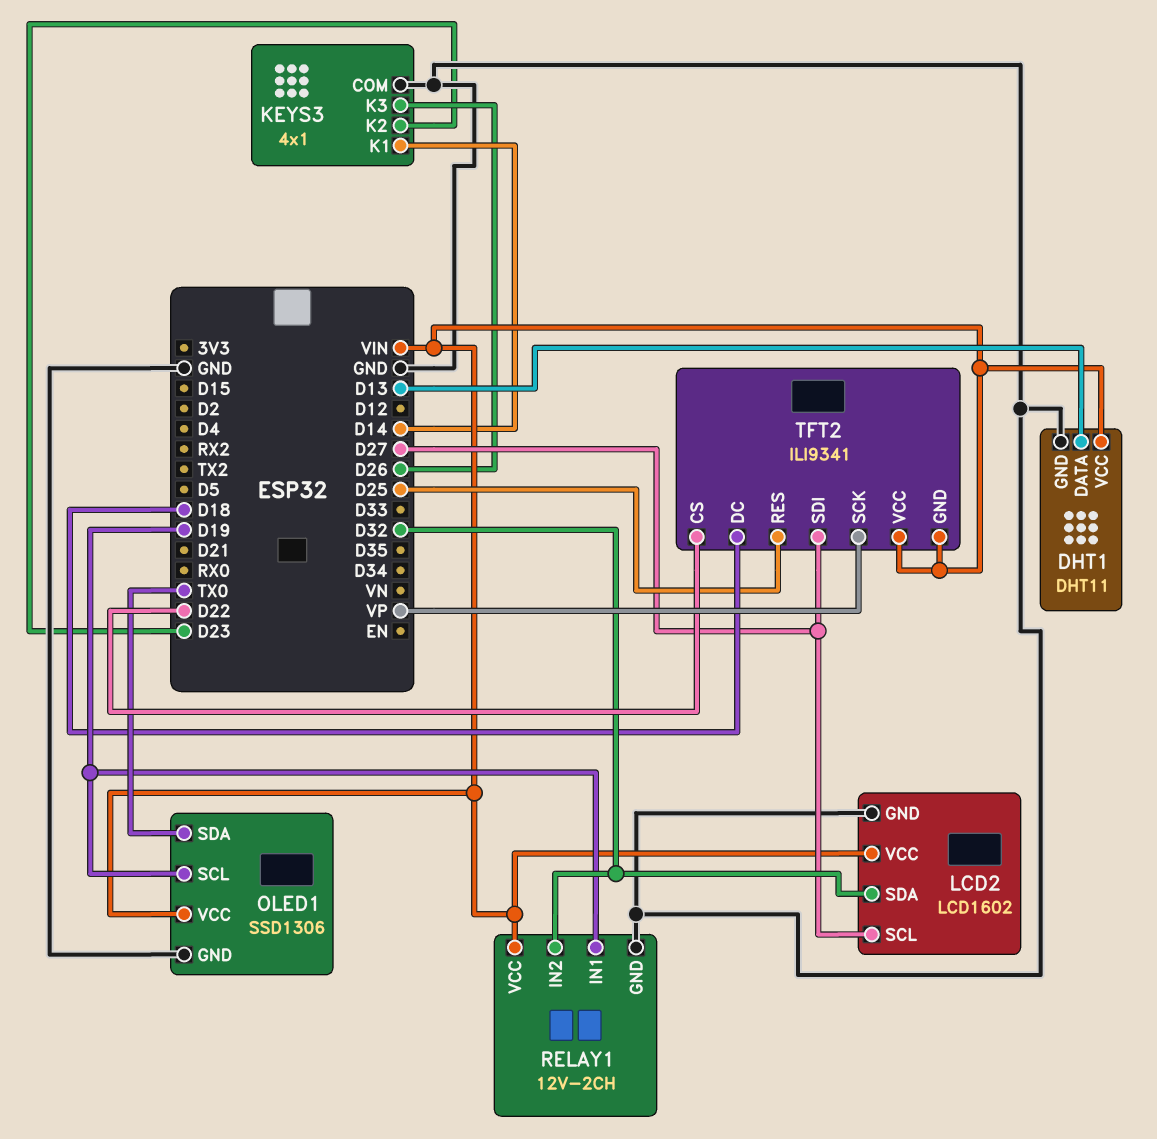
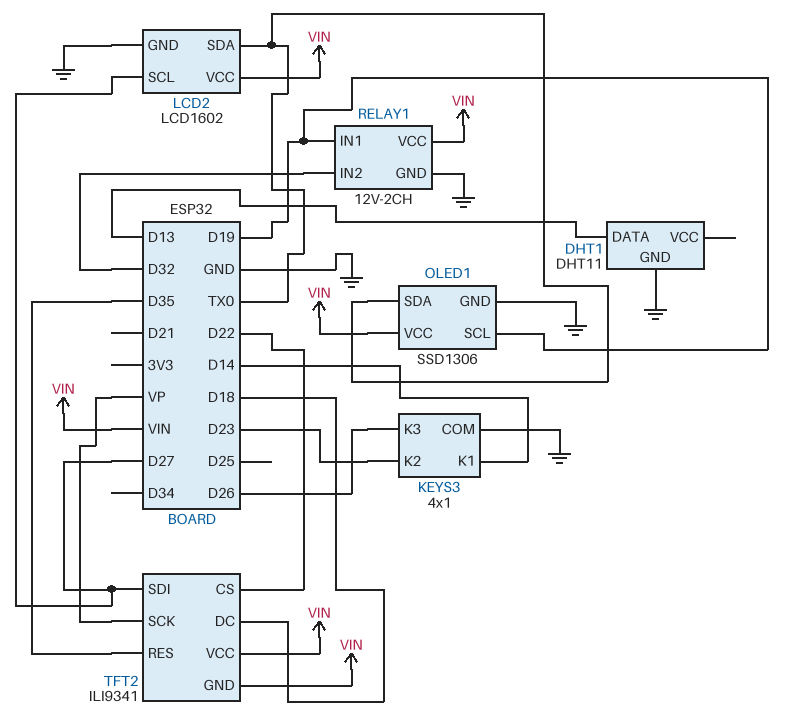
DHT1 pin VCC: VIN -> none
LCD2 pin SDA: D32 -> TX0
TFT2 pin RES: D25 -> D35

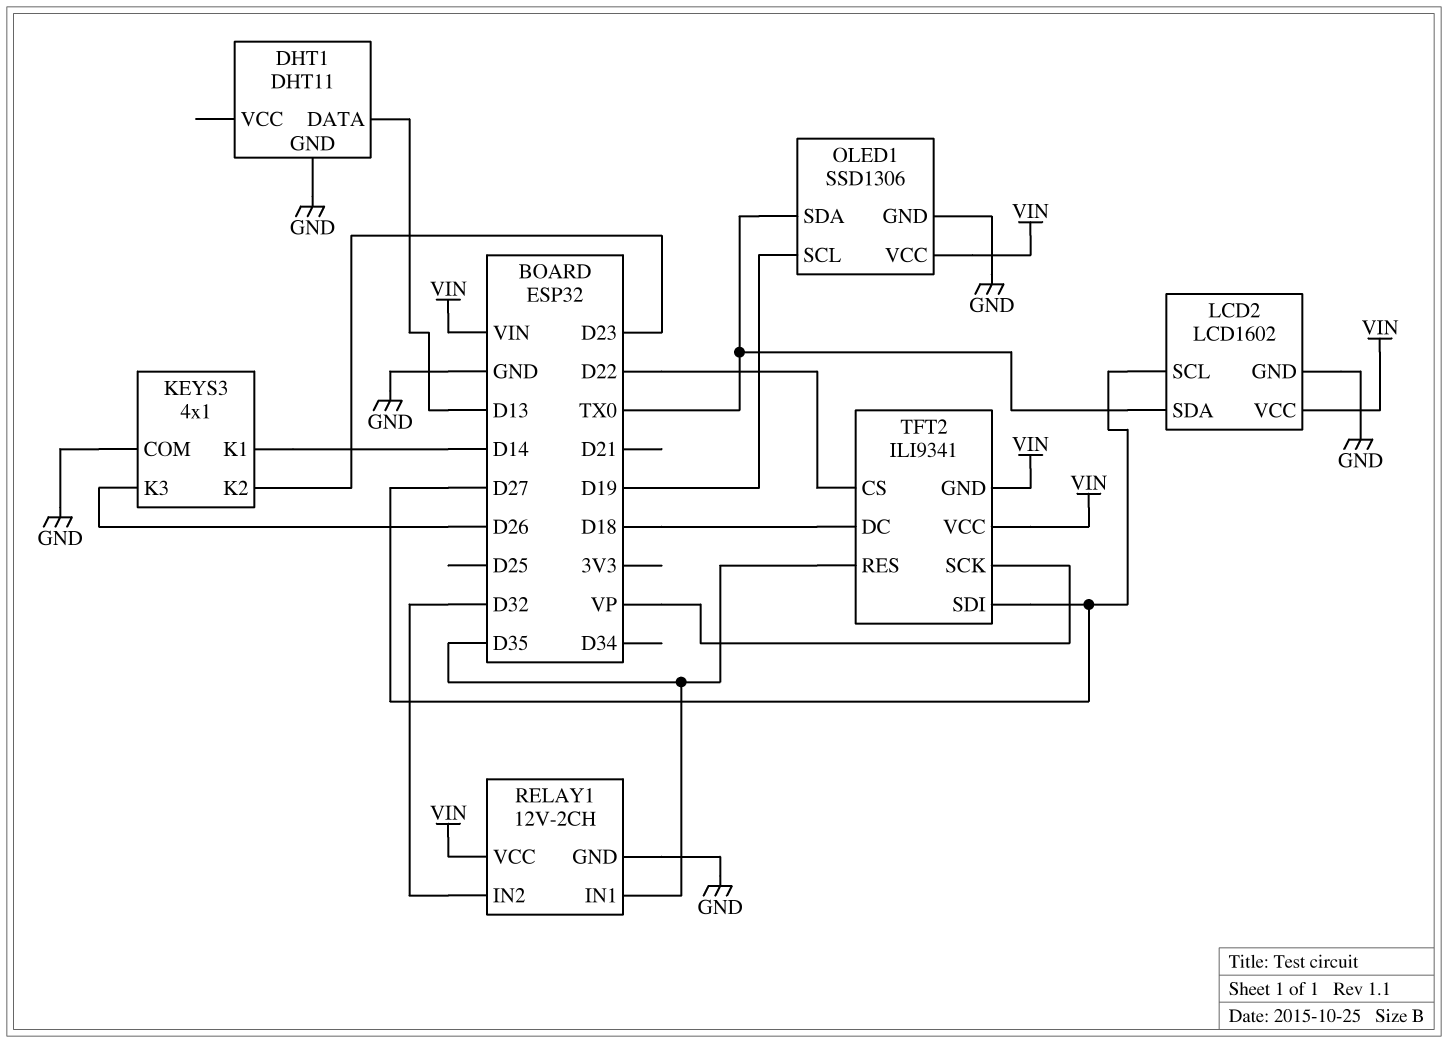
RELAY1 pin IN1: D19 -> D35

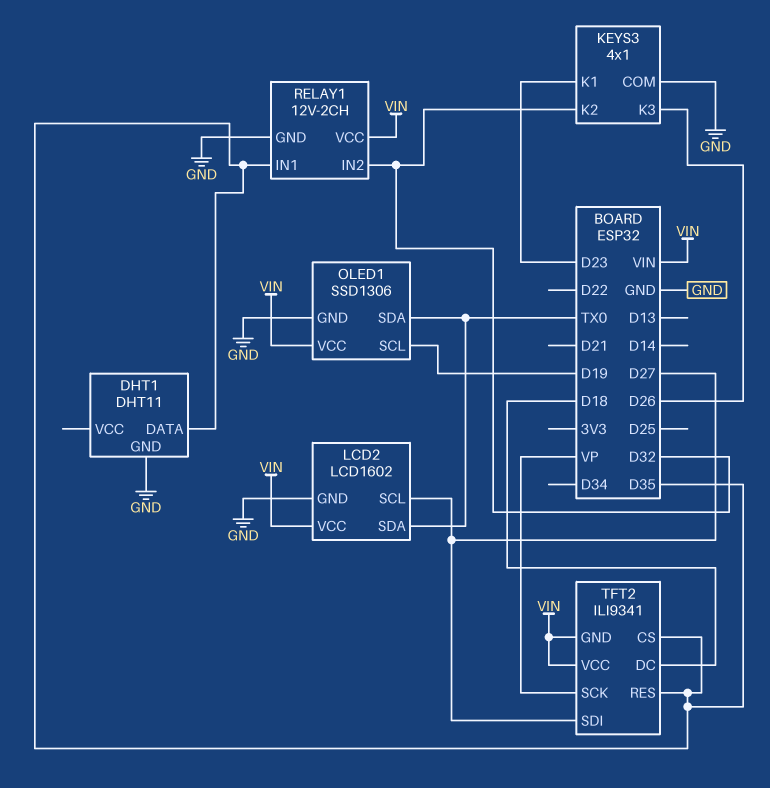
DHT1 pin DATA: D13 -> D35
KEYS3 pin K1: D14 -> D23
KEYS3 pin K2: D23 -> D32
TFT2 pin CS: D22 -> D35

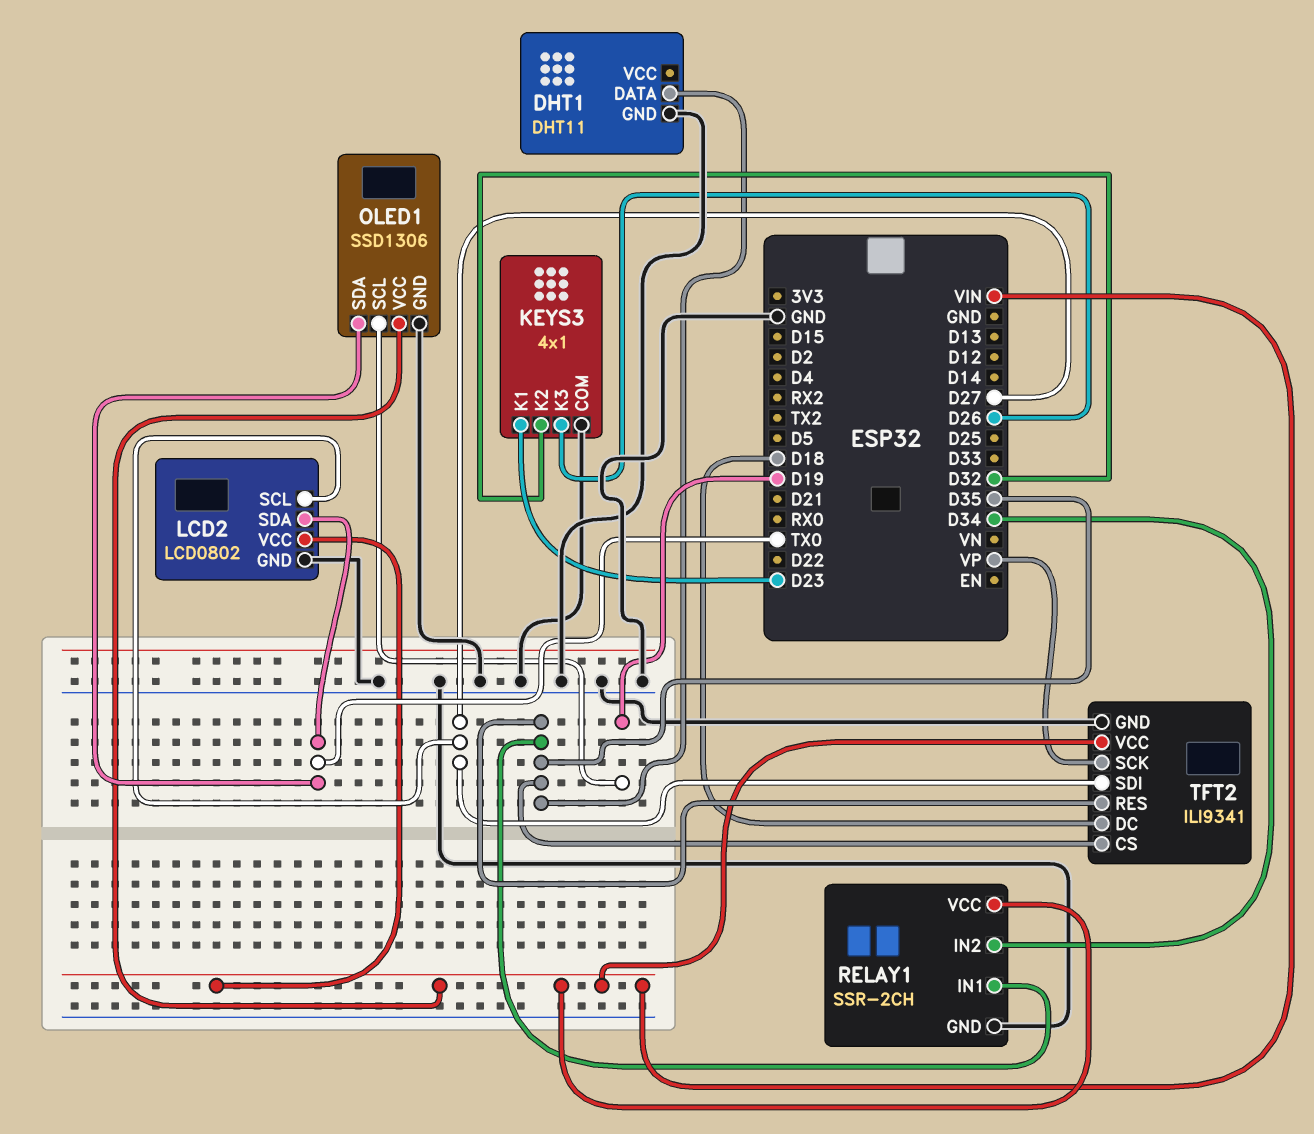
LCD2: LCD1602 -> LCD0802
RELAY1: 12V-2CH -> SSR-2CH
RELAY1 pin IN2: D32 -> D34
TFT2 pin GND: VIN -> GND

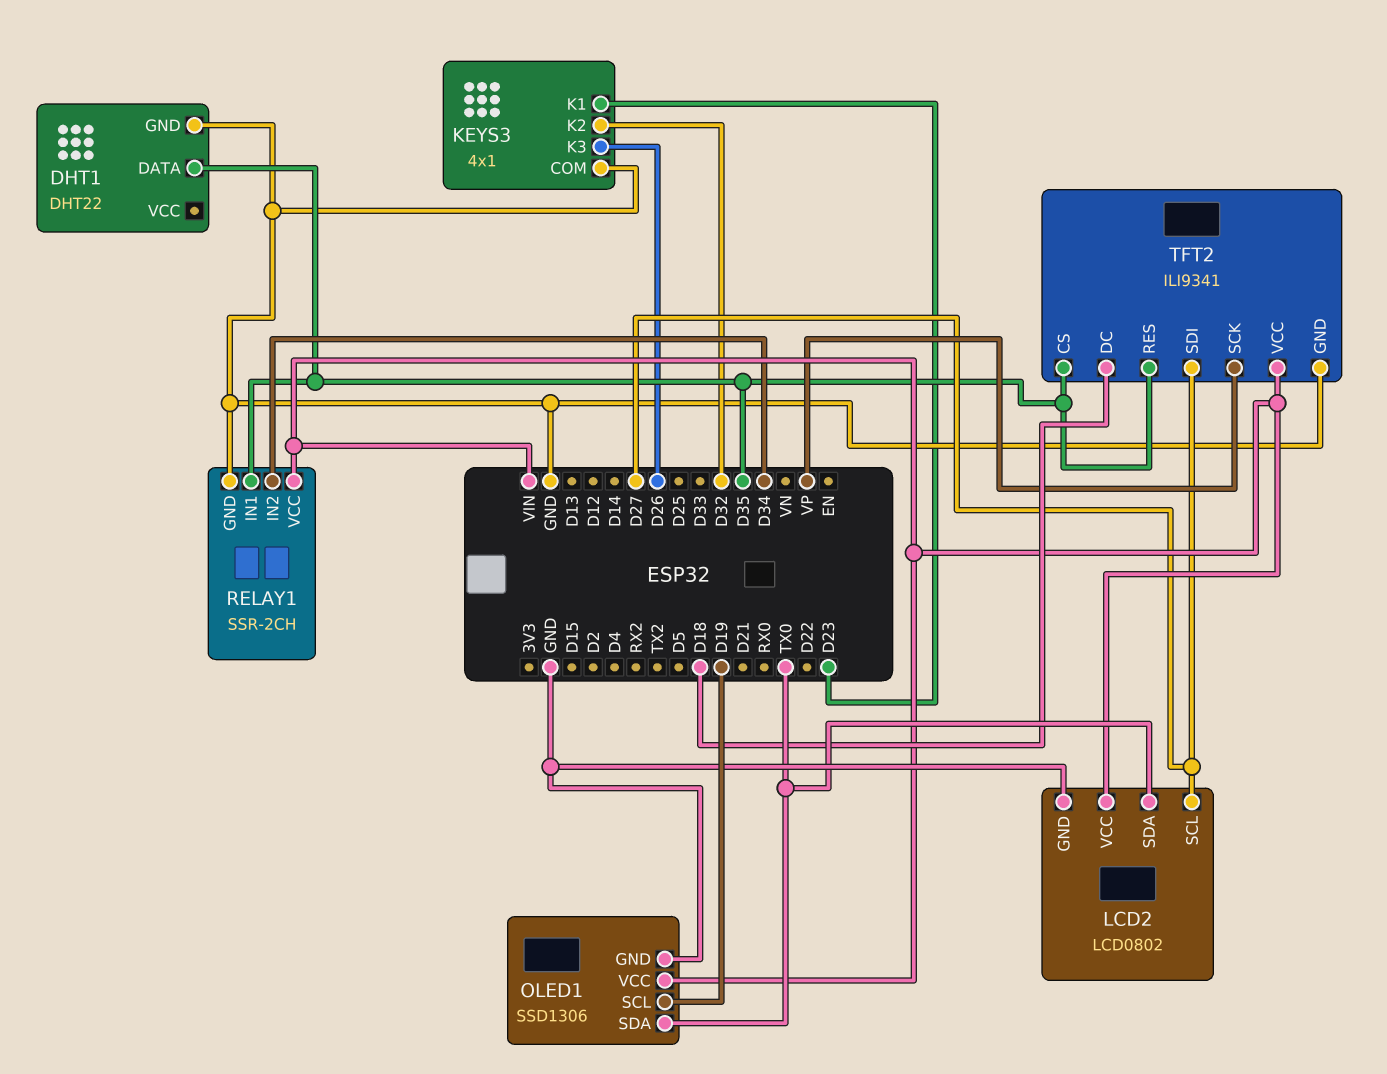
DHT1: DHT11 -> DHT22

